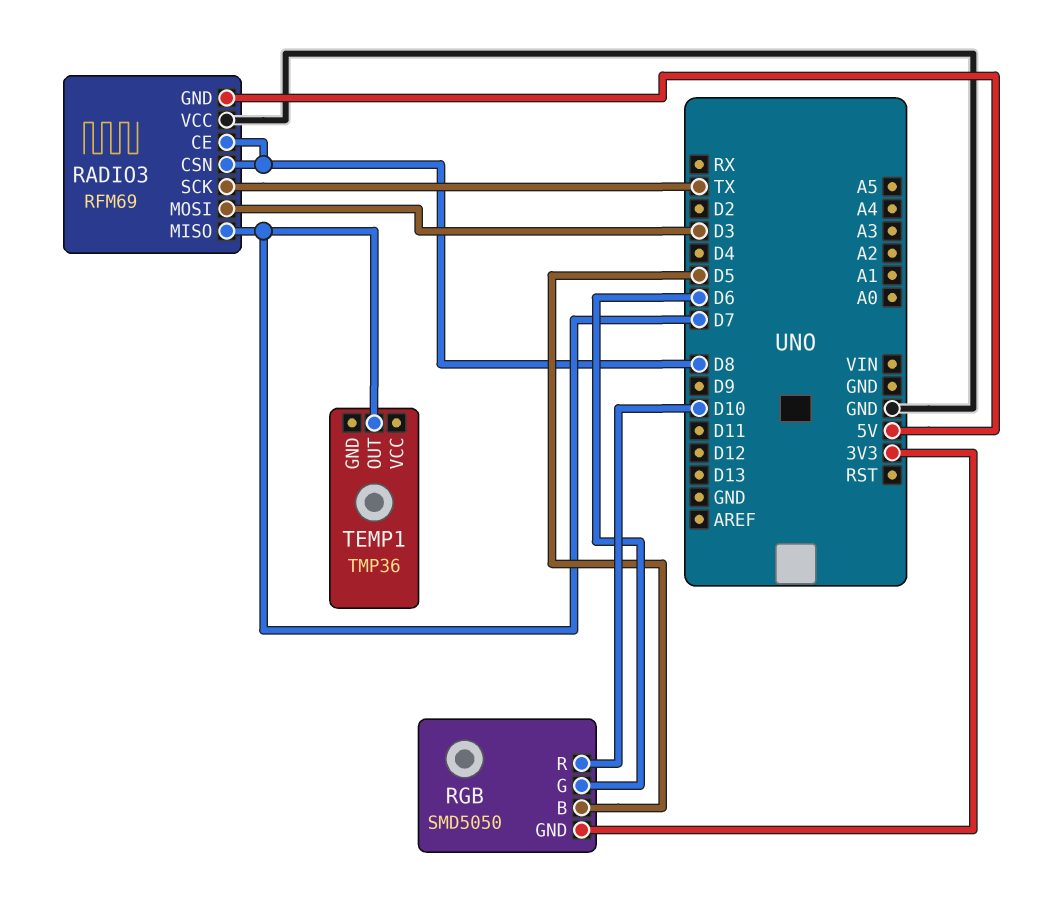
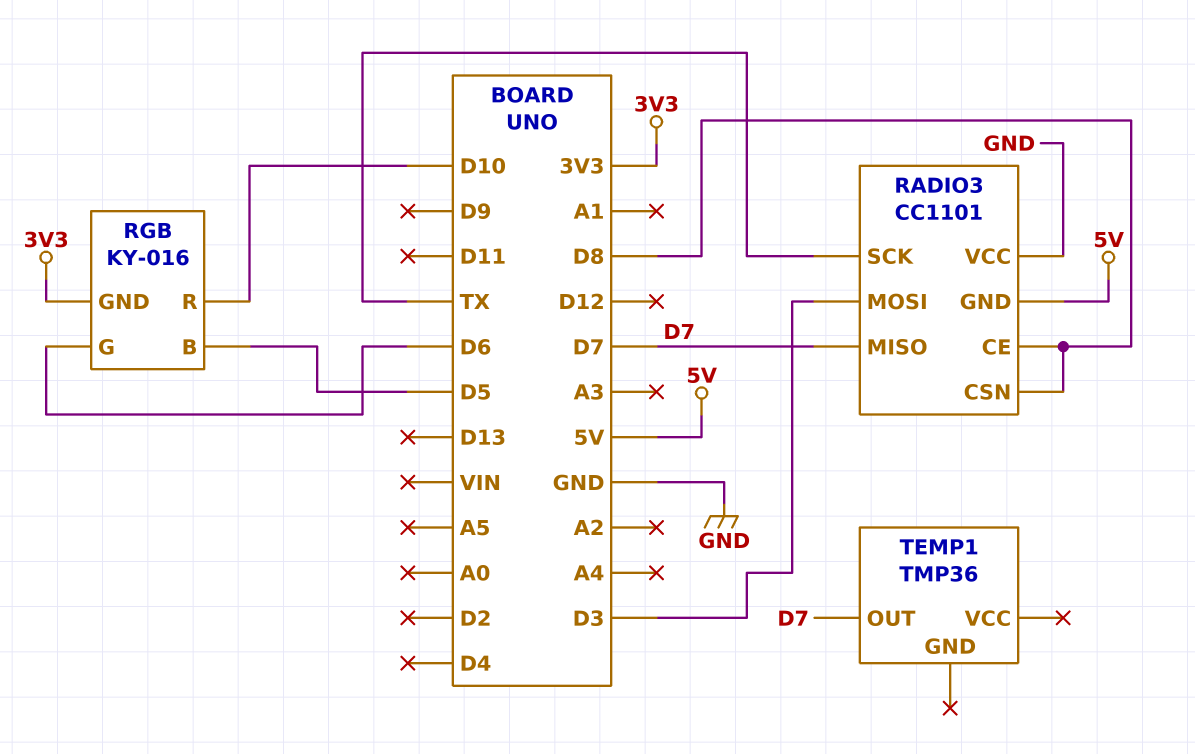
RADIO3: RFM69 -> CC1101
RGB: SMD5050 -> KY-016

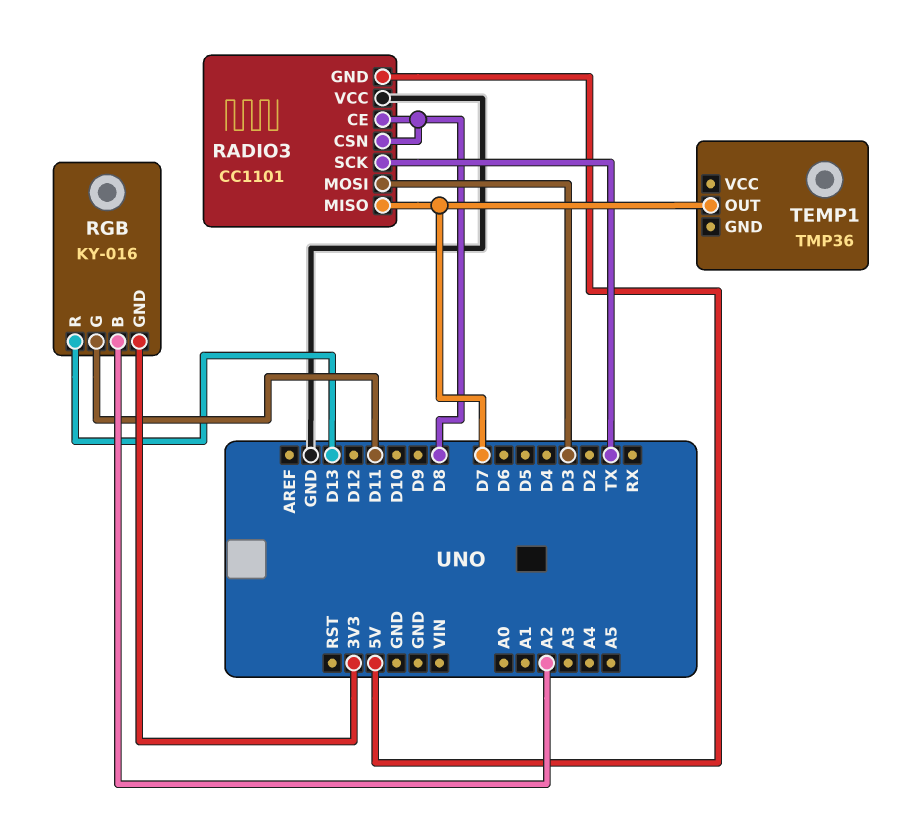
RGB pin B: D5 -> A2
RGB pin G: D6 -> D11
RGB pin R: D10 -> D13

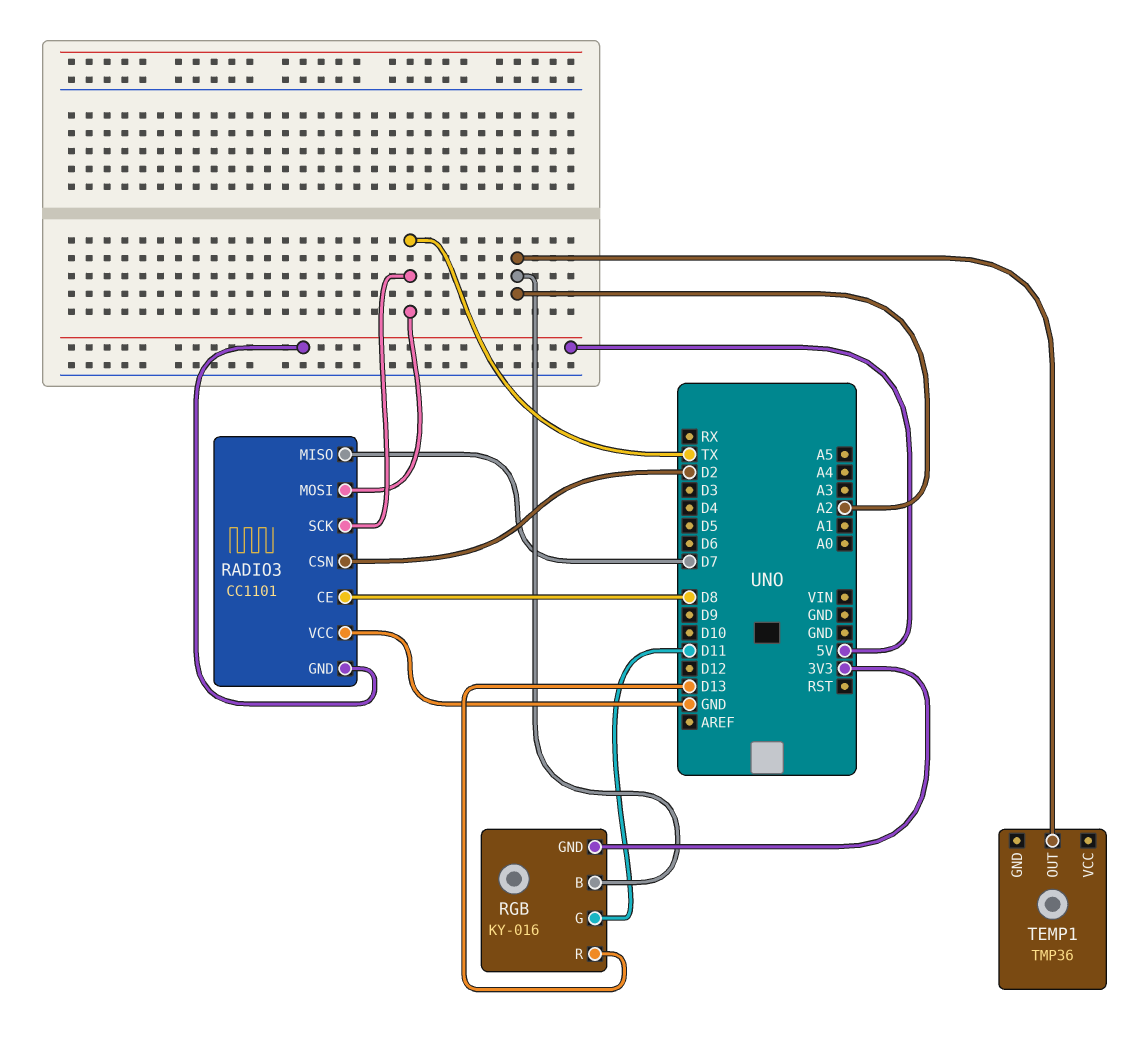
RADIO3 pin CSN: D8 -> D2
RADIO3 pin MOSI: D3 -> TX
TEMP1 pin OUT: D7 -> A2

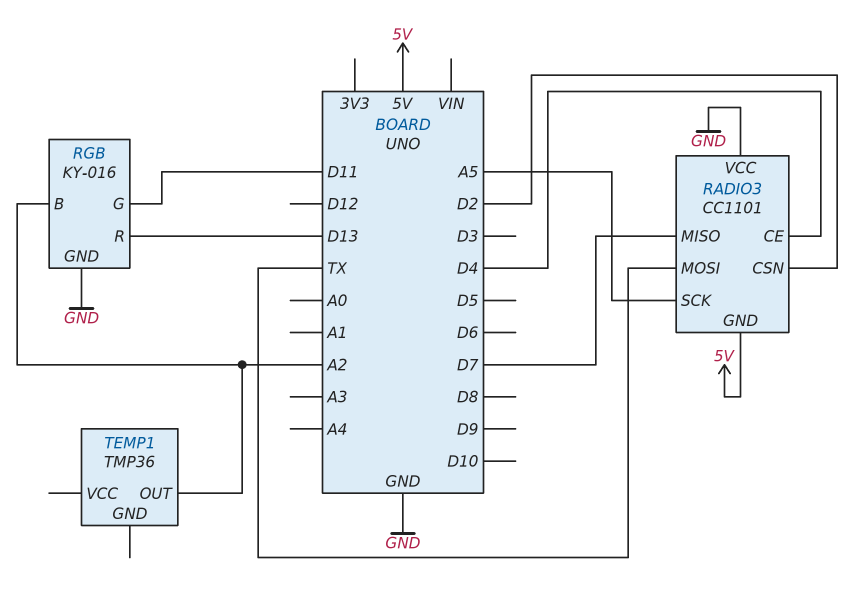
RADIO3 pin CE: D8 -> D4
RADIO3 pin SCK: TX -> A5
RGB pin GND: 3V3 -> GND

